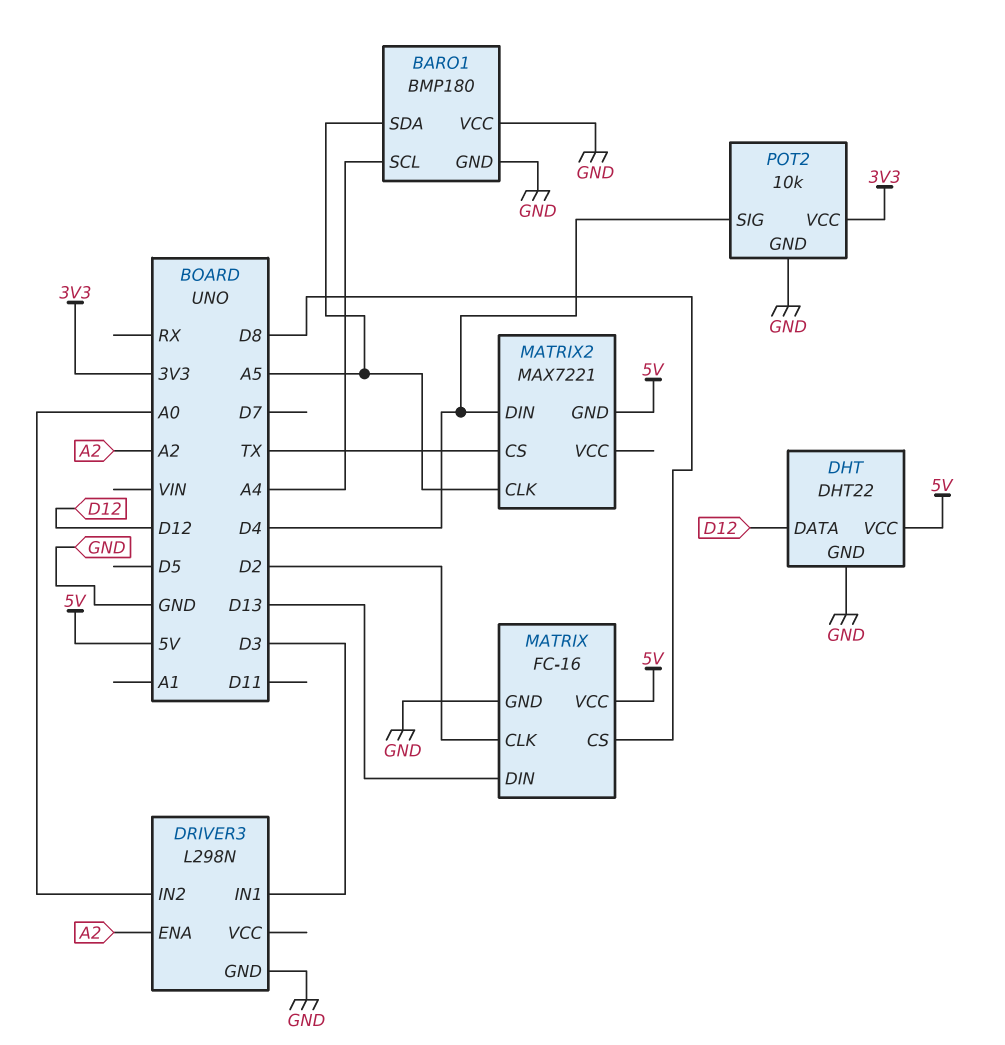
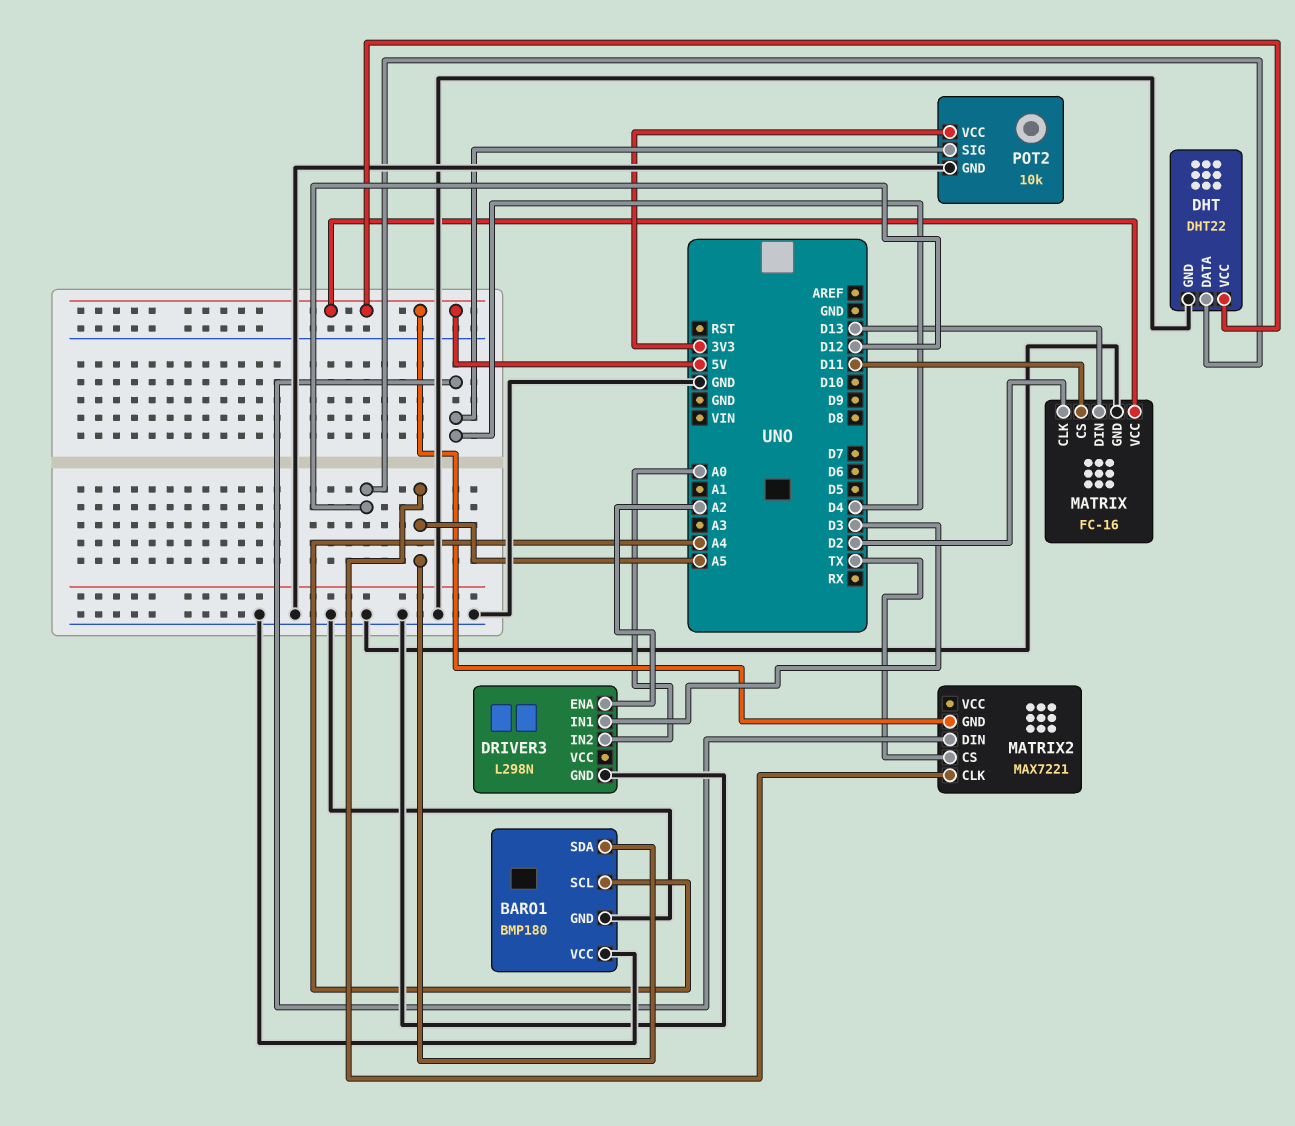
MATRIX pin CS: D8 -> D11

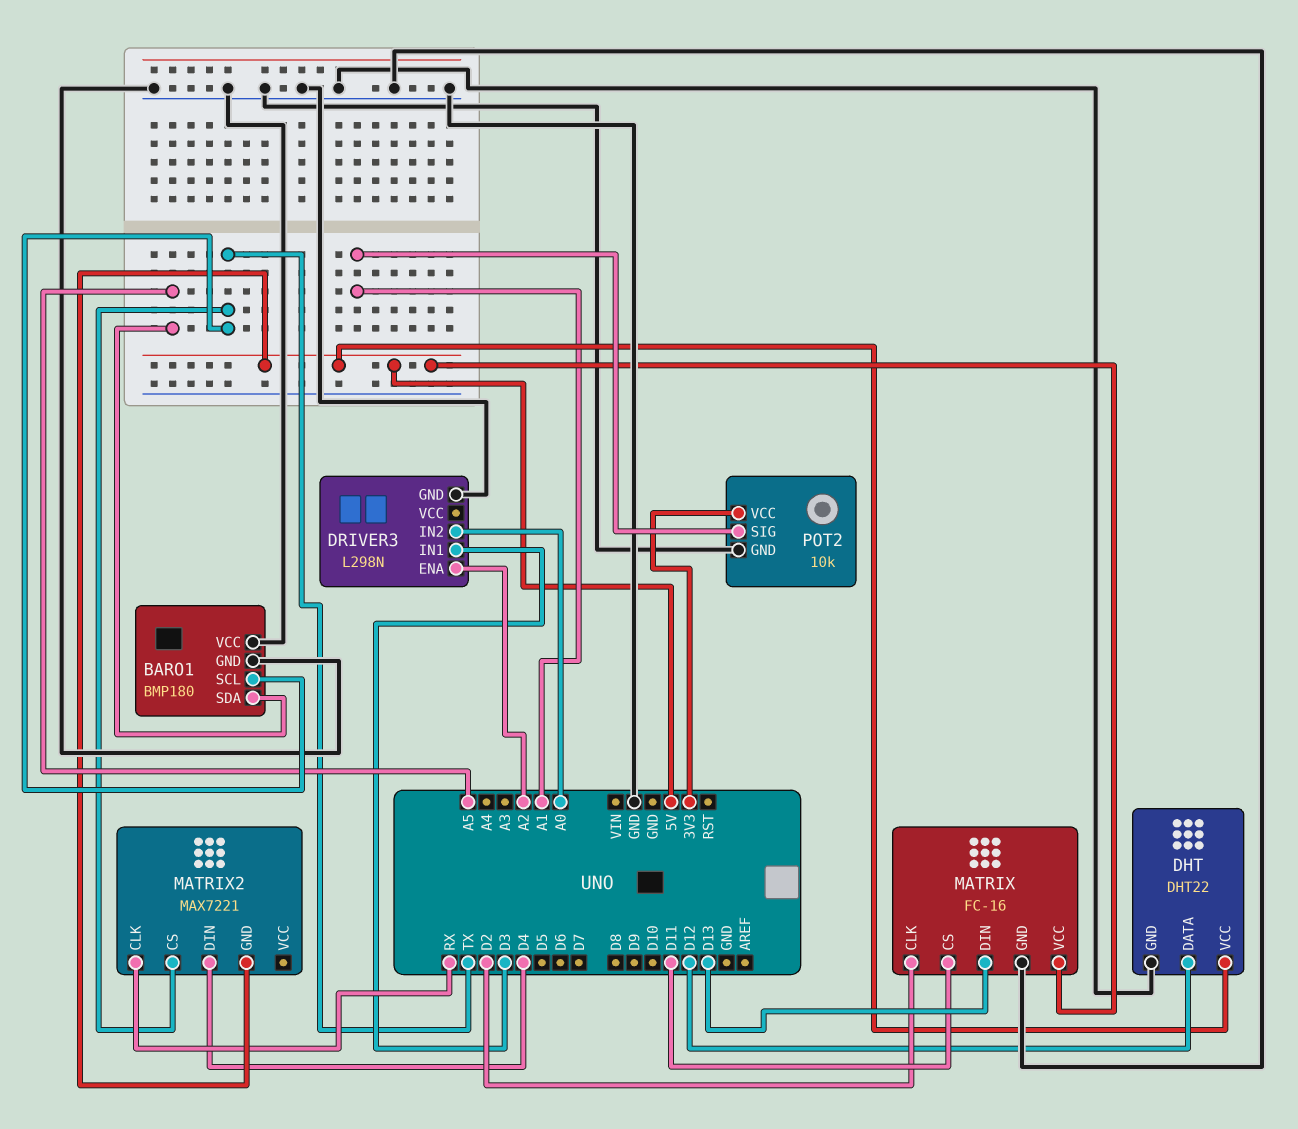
BARO1 pin SCL: A4 -> TX
MATRIX2 pin CLK: A5 -> RX
POT2 pin SIG: D4 -> A1

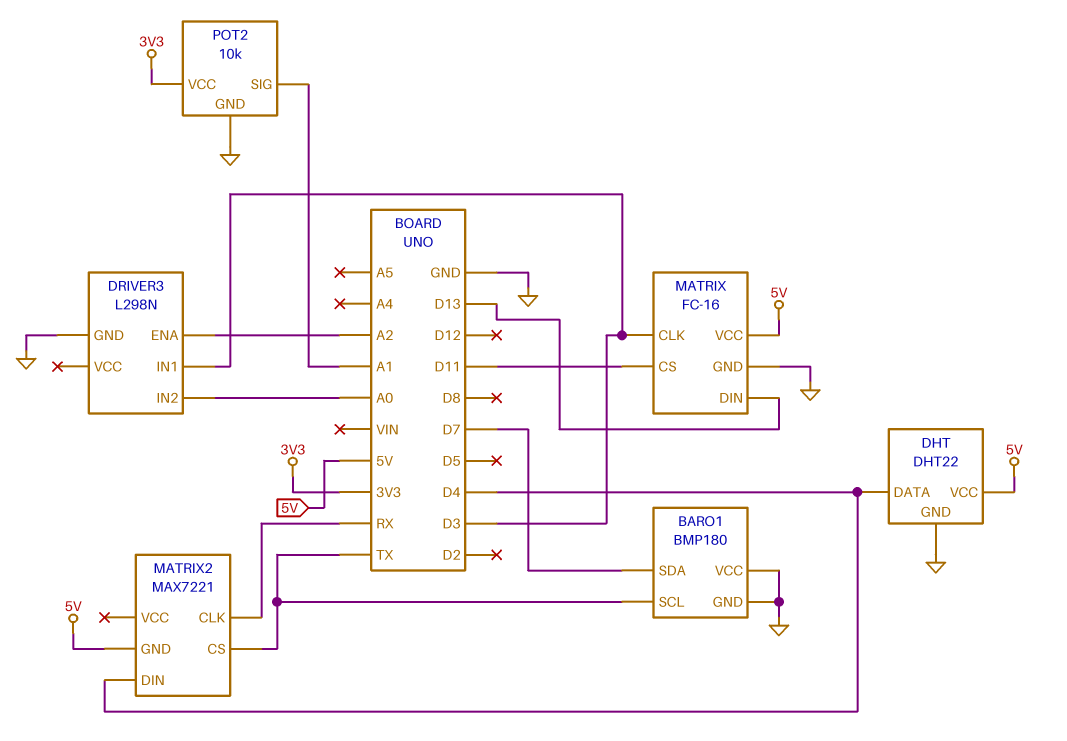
BARO1 pin SDA: A5 -> D7
DHT pin DATA: D12 -> D4
MATRIX pin CLK: D2 -> D3

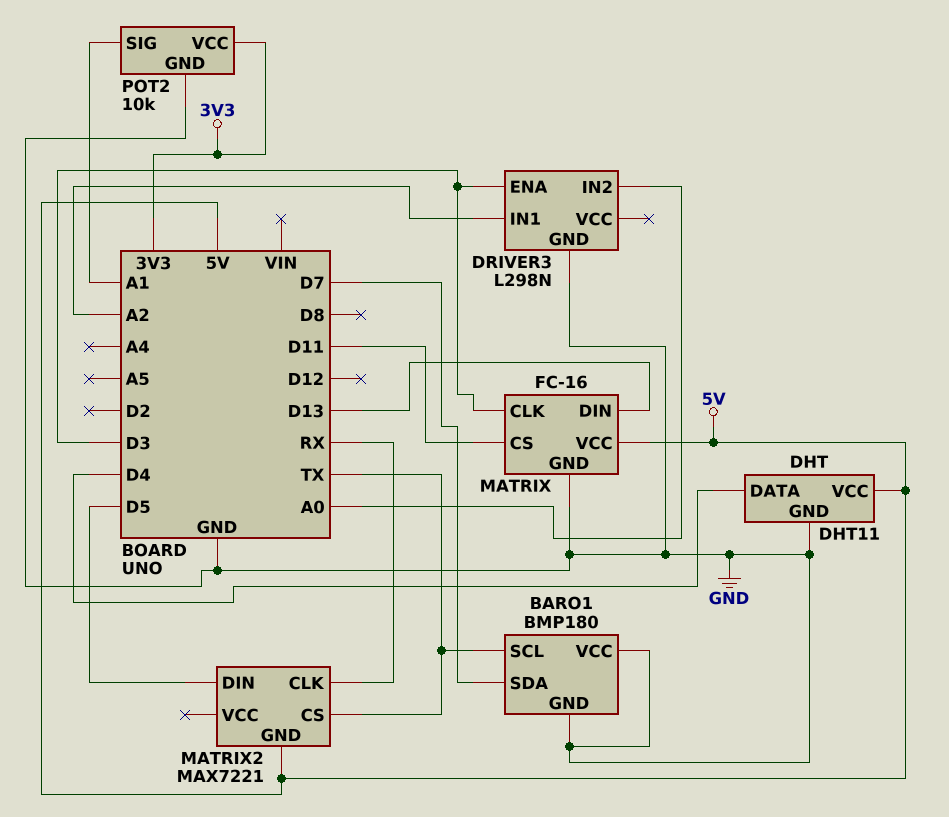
DHT: DHT22 -> DHT11
DRIVER3 pin ENA: A2 -> D3
DRIVER3 pin IN1: D3 -> A2
MATRIX2 pin DIN: D4 -> D5

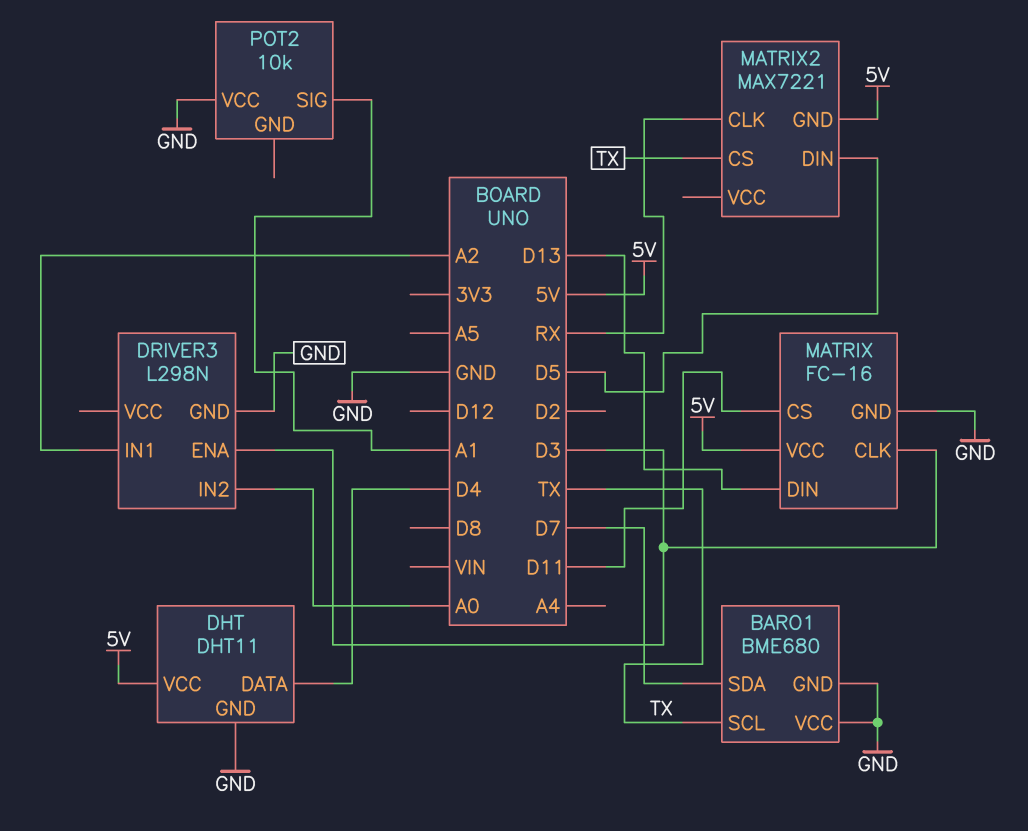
BARO1: BMP180 -> BME680
POT2 pin GND: GND -> none
POT2 pin VCC: 3V3 -> GND

